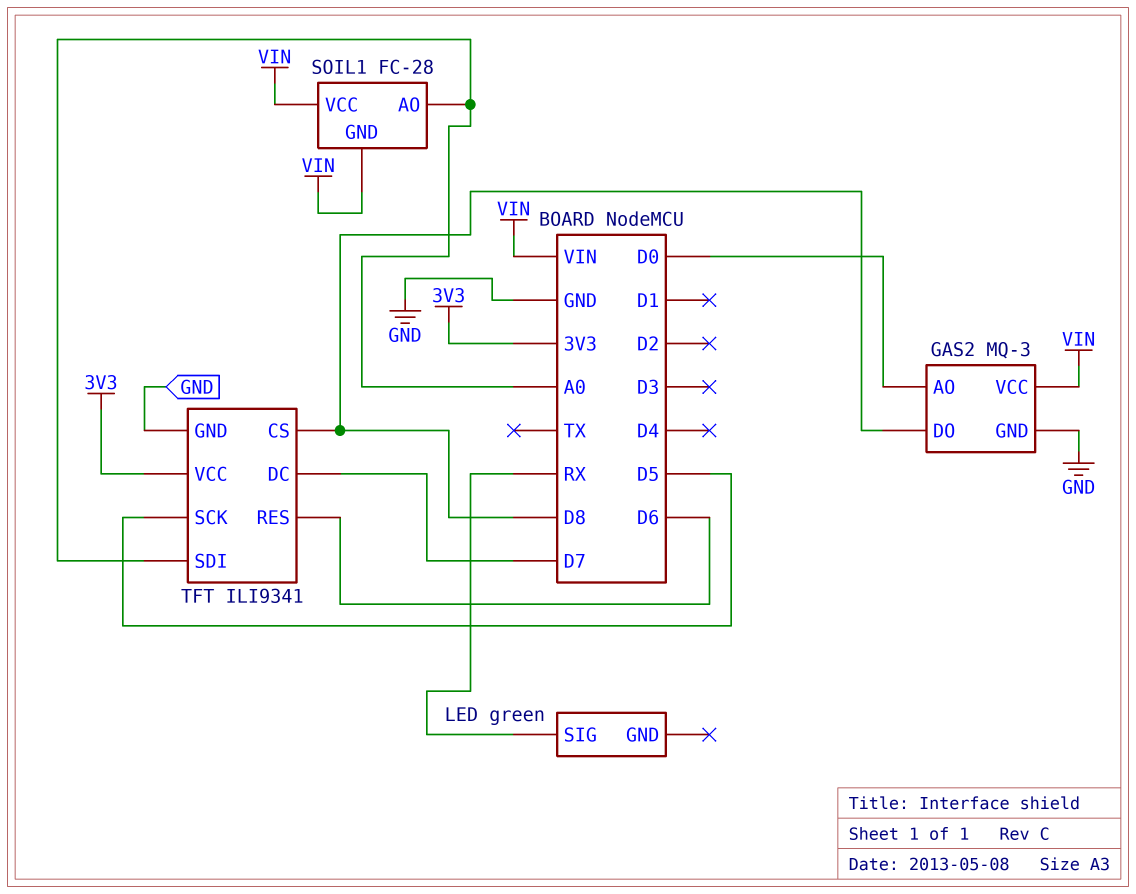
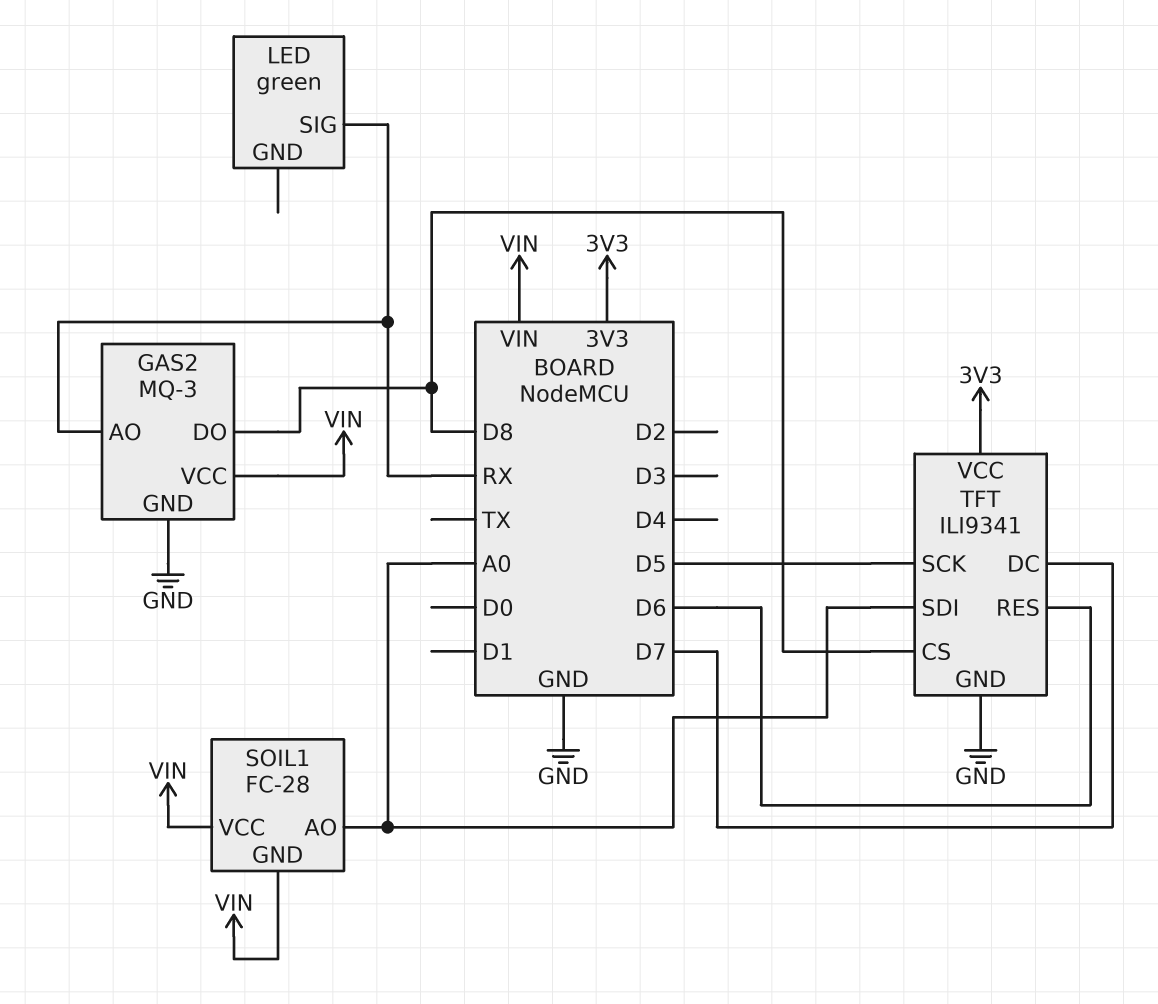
GAS2 pin AO: D0 -> RX

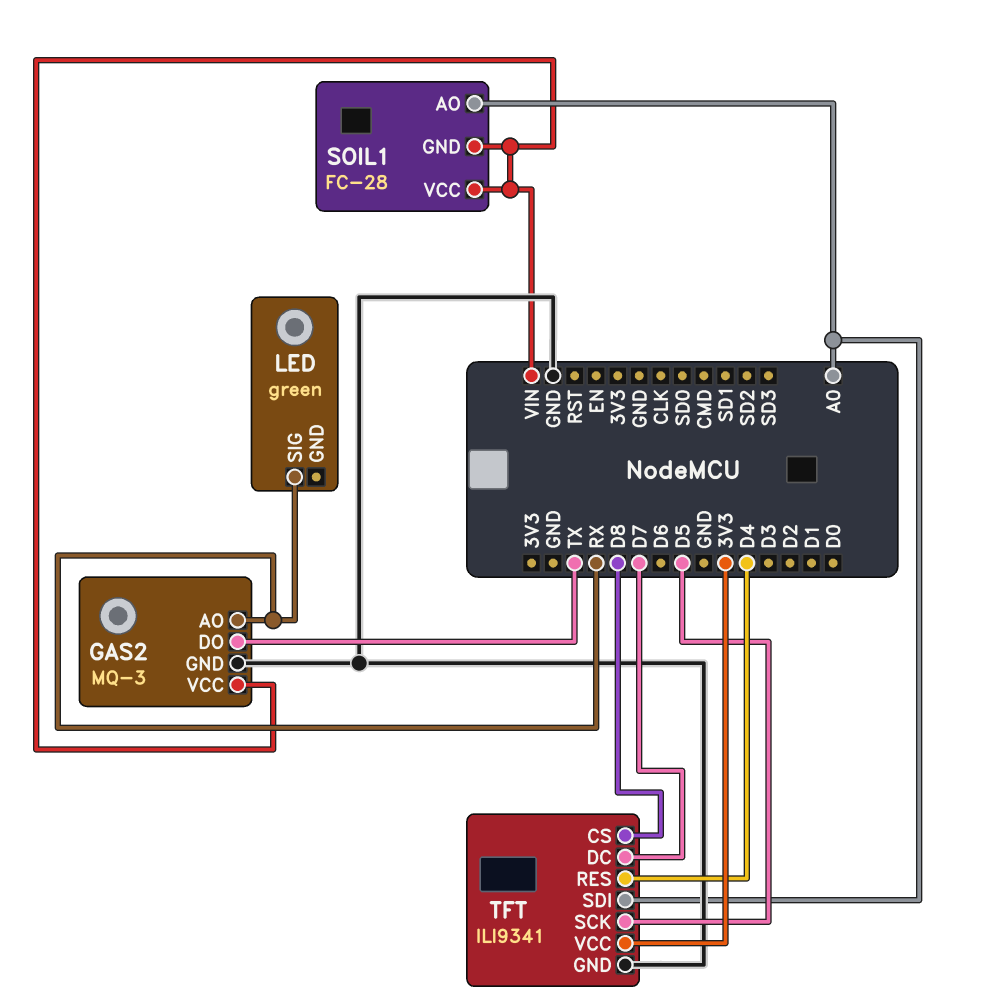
GAS2 pin DO: D8 -> TX
TFT pin RES: D6 -> D4

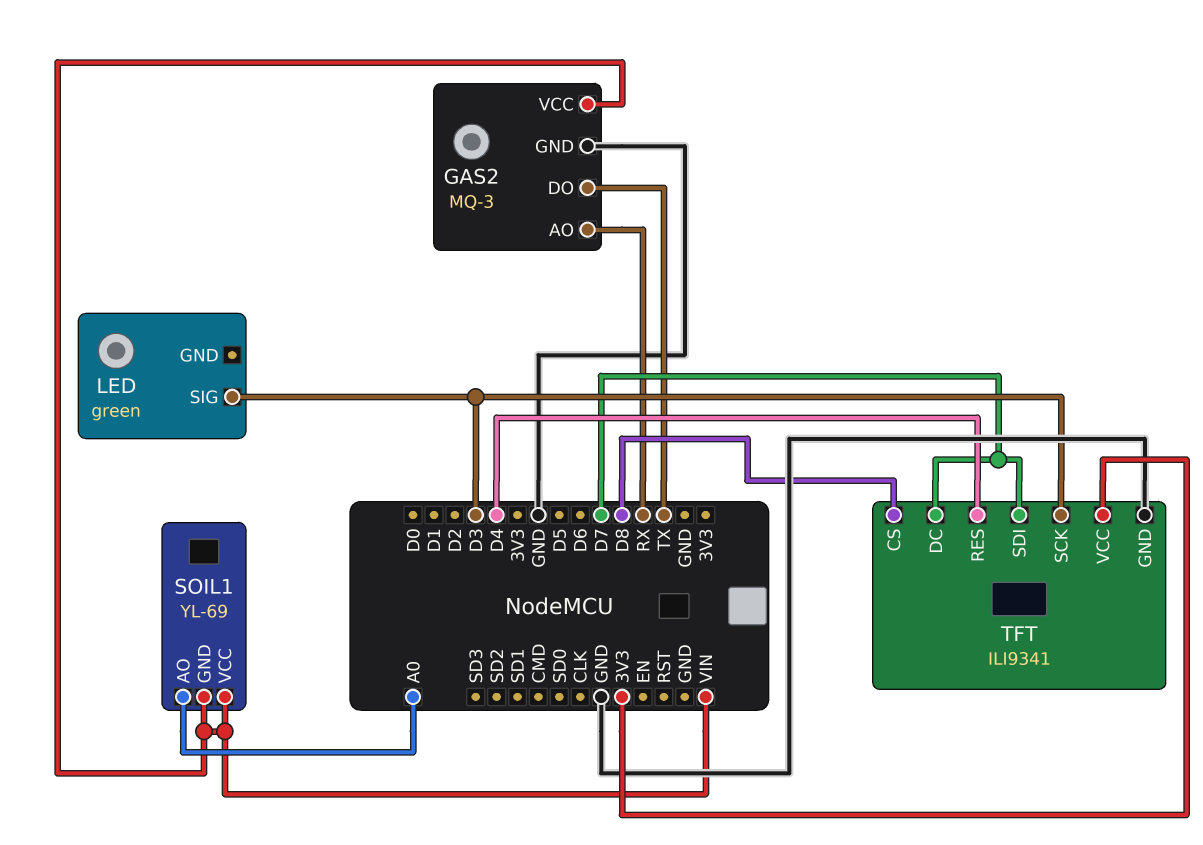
LED pin SIG: RX -> D3
SOIL1: FC-28 -> YL-69
TFT pin SCK: D5 -> D3
TFT pin SDI: A0 -> D7

